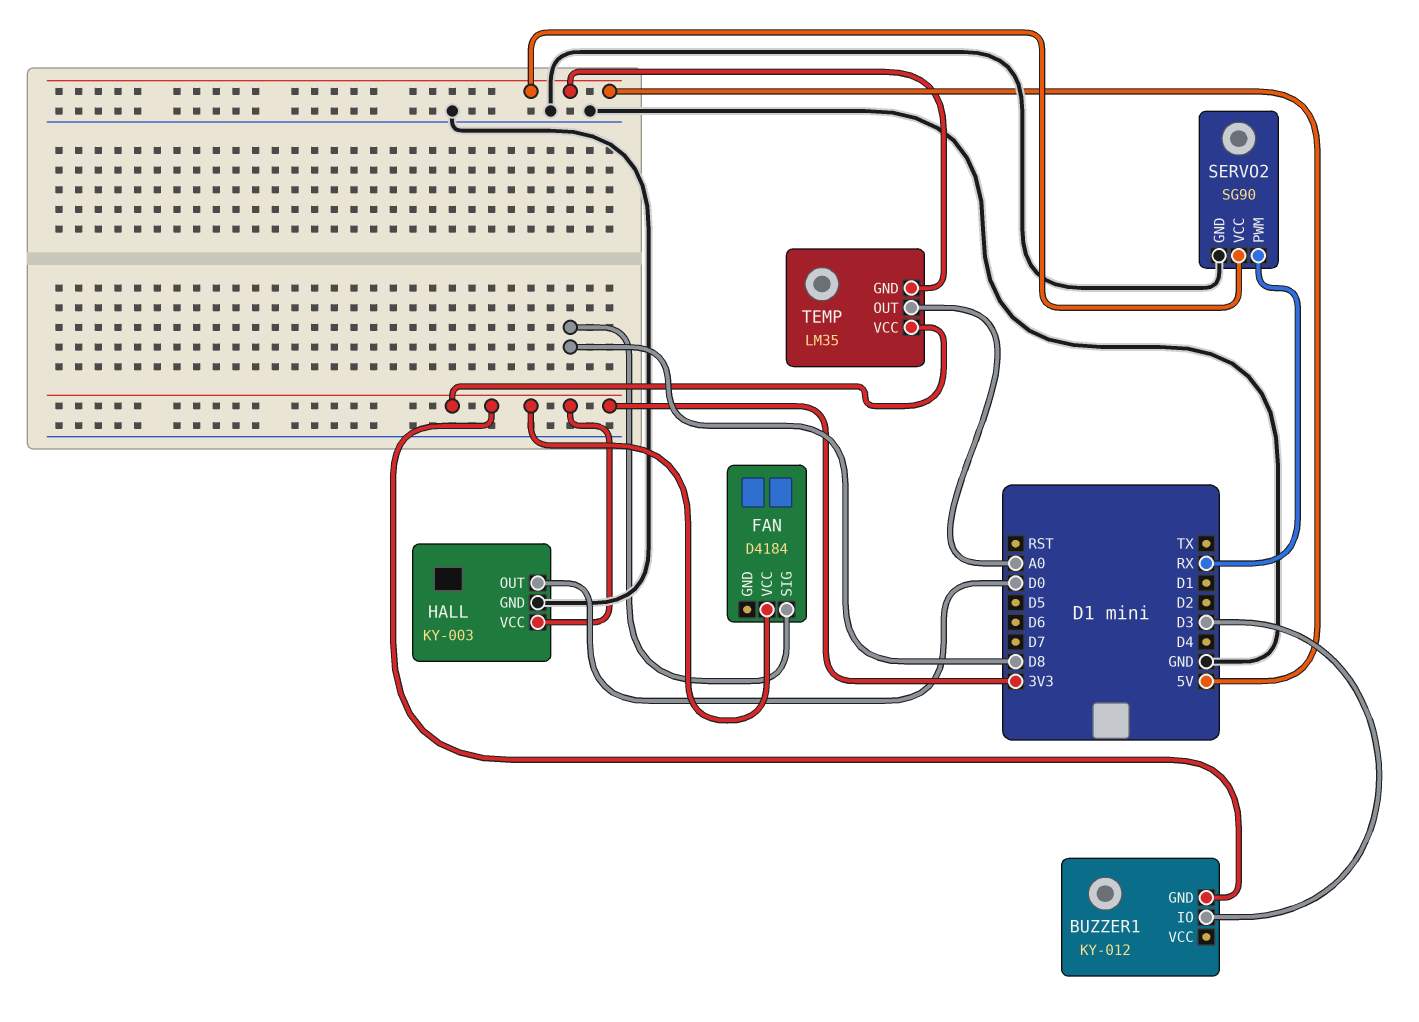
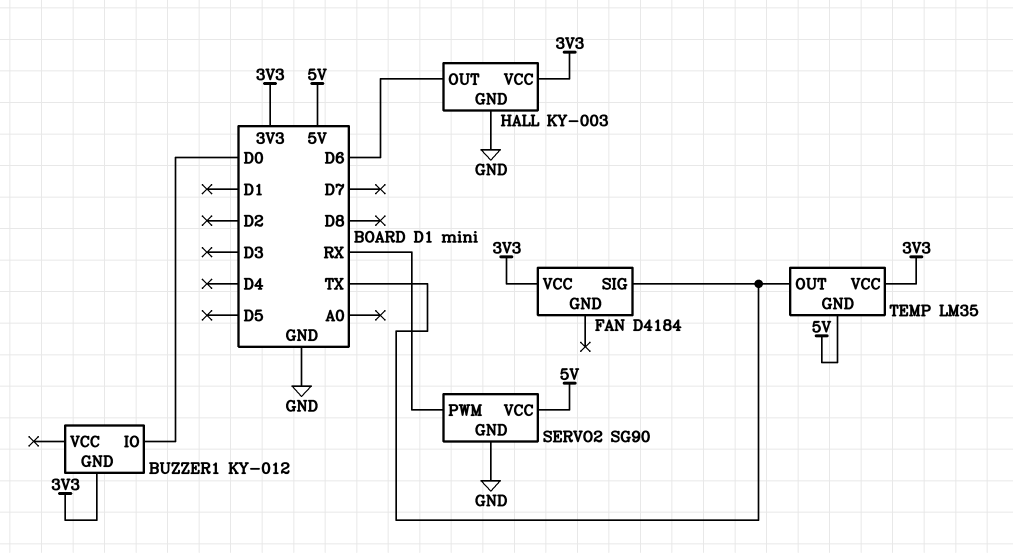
BUZZER1 pin IO: D3 -> D0
FAN pin SIG: D8 -> TX
HALL pin OUT: D0 -> D6
TEMP pin OUT: A0 -> TX

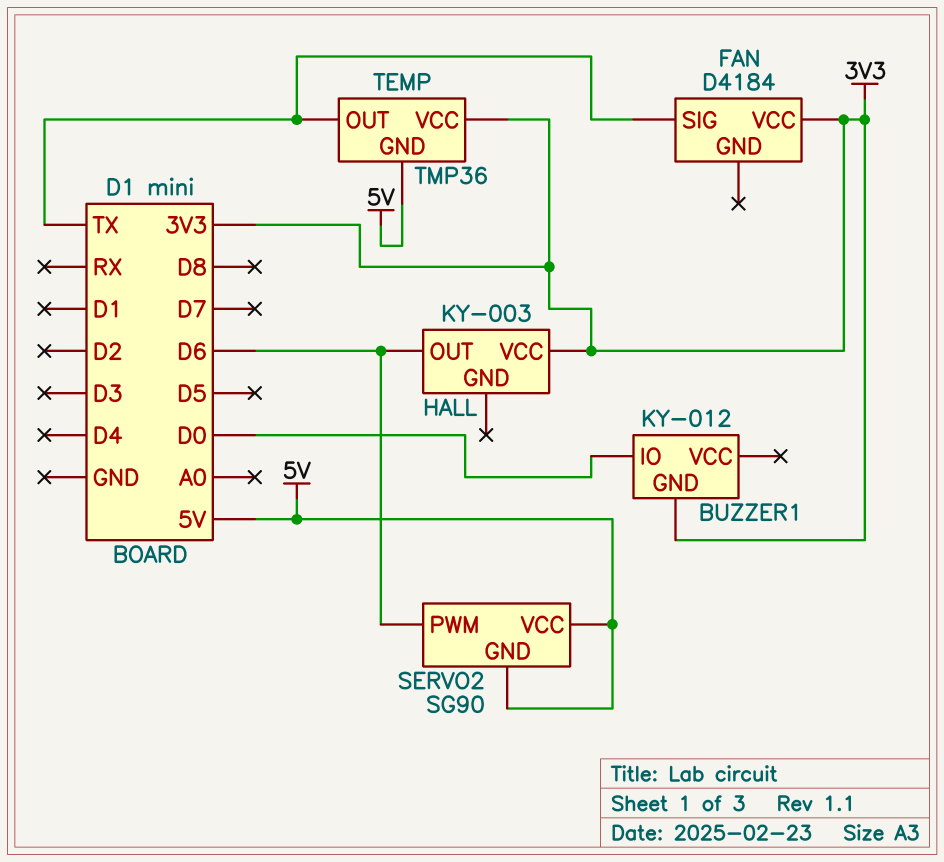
HALL pin GND: GND -> none
SERVO2 pin GND: GND -> 5V
SERVO2 pin PWM: RX -> D6
TEMP: LM35 -> TMP36

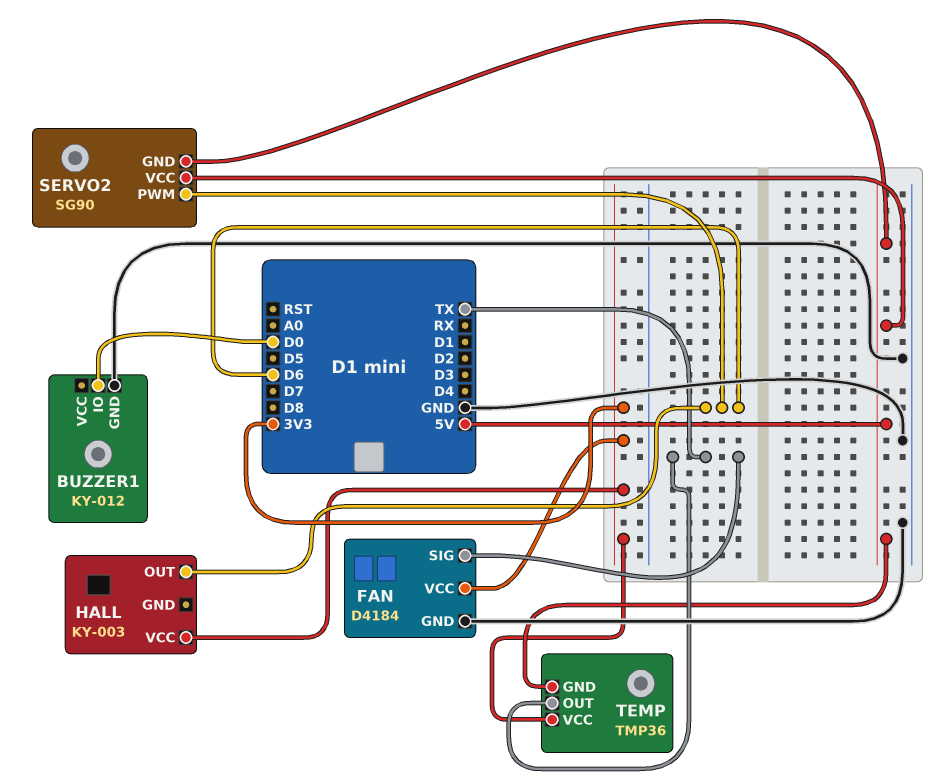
BUZZER1 pin GND: 3V3 -> GND
FAN pin GND: none -> GND

